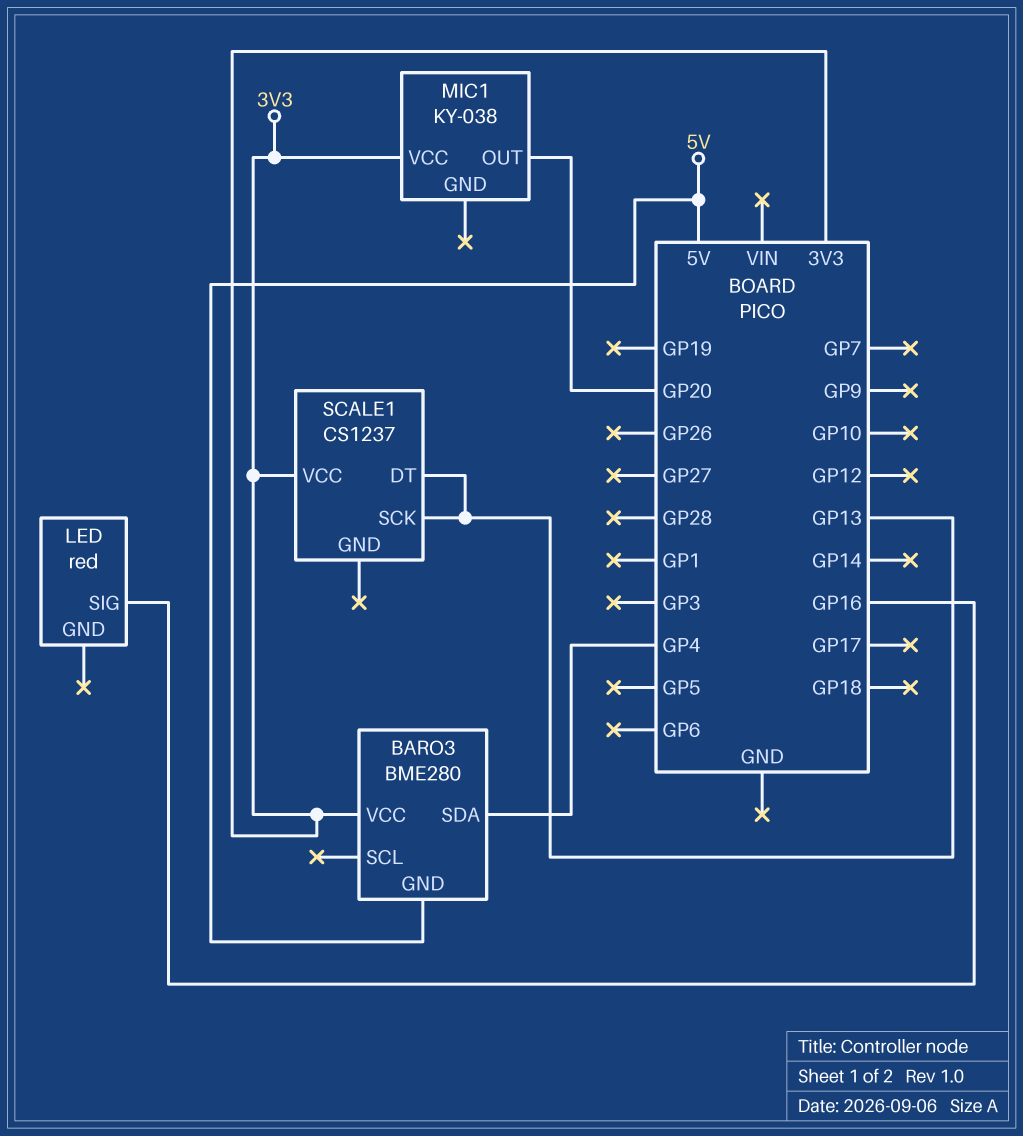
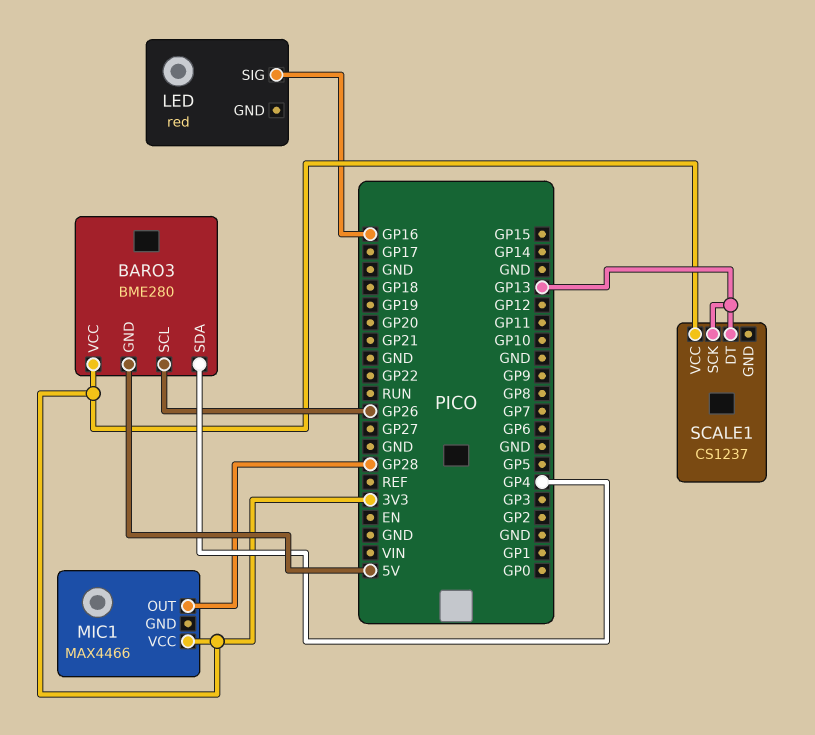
BARO3 pin SCL: none -> GP26
MIC1: KY-038 -> MAX4466
MIC1 pin OUT: GP20 -> GP28

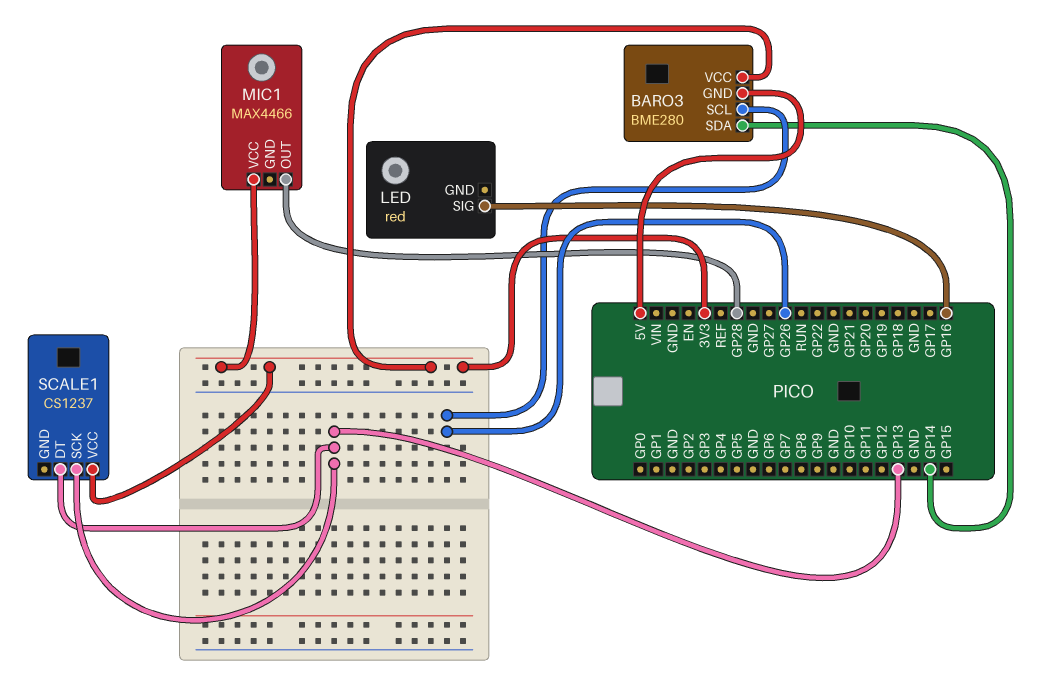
BARO3 pin SDA: GP4 -> GP14

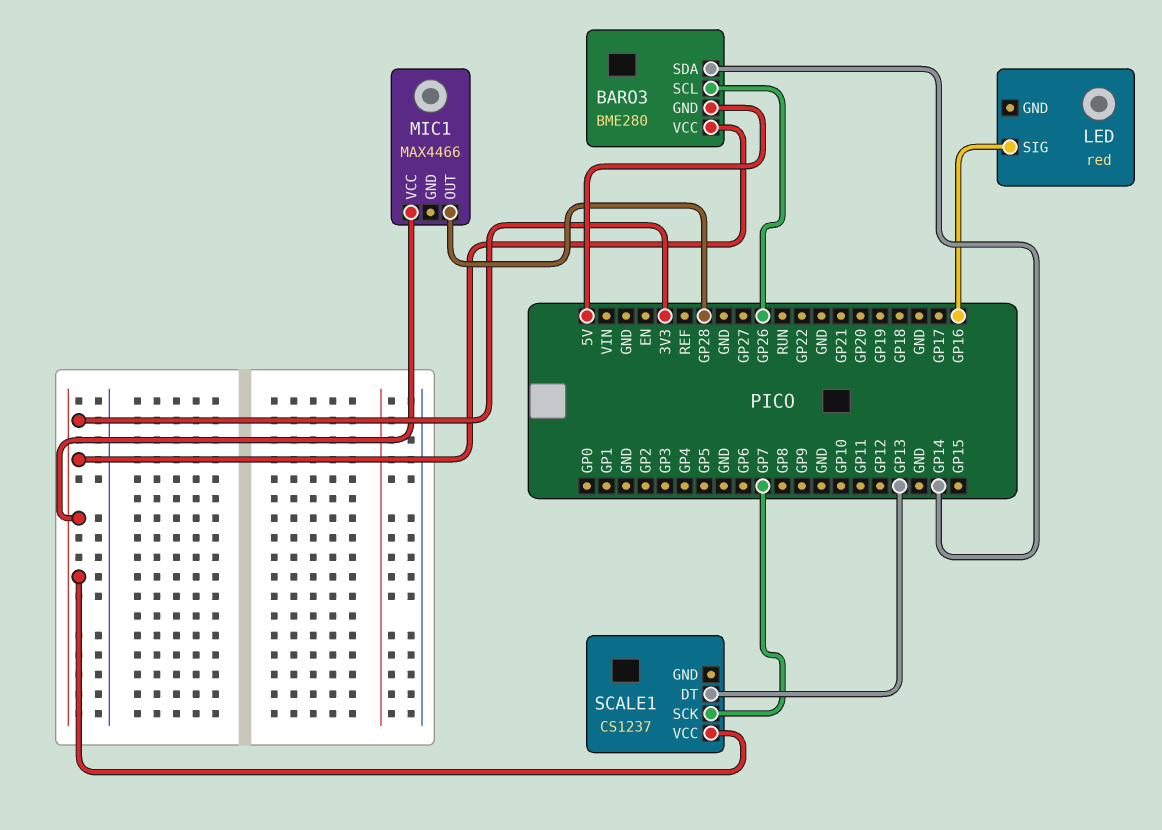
SCALE1 pin SCK: GP13 -> GP7

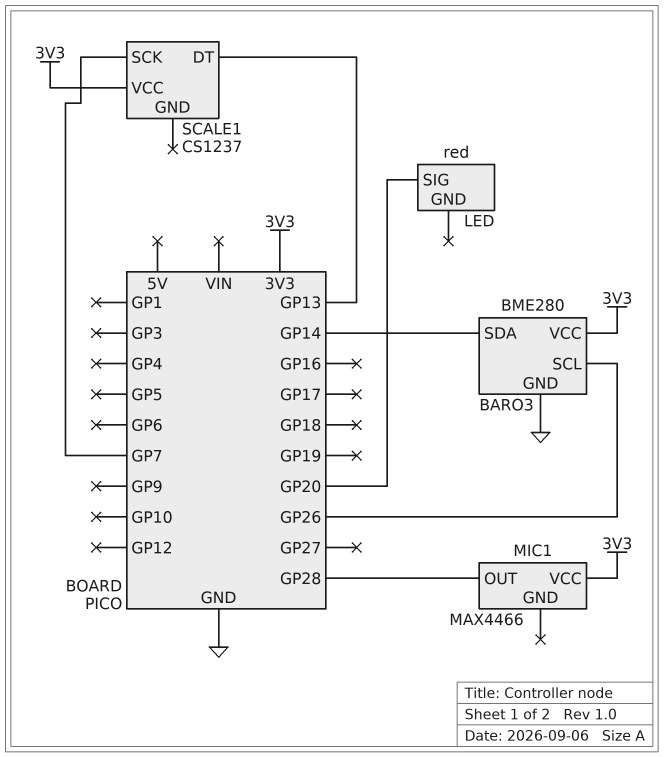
BARO3 pin GND: 5V -> GND
LED pin SIG: GP16 -> GP20

